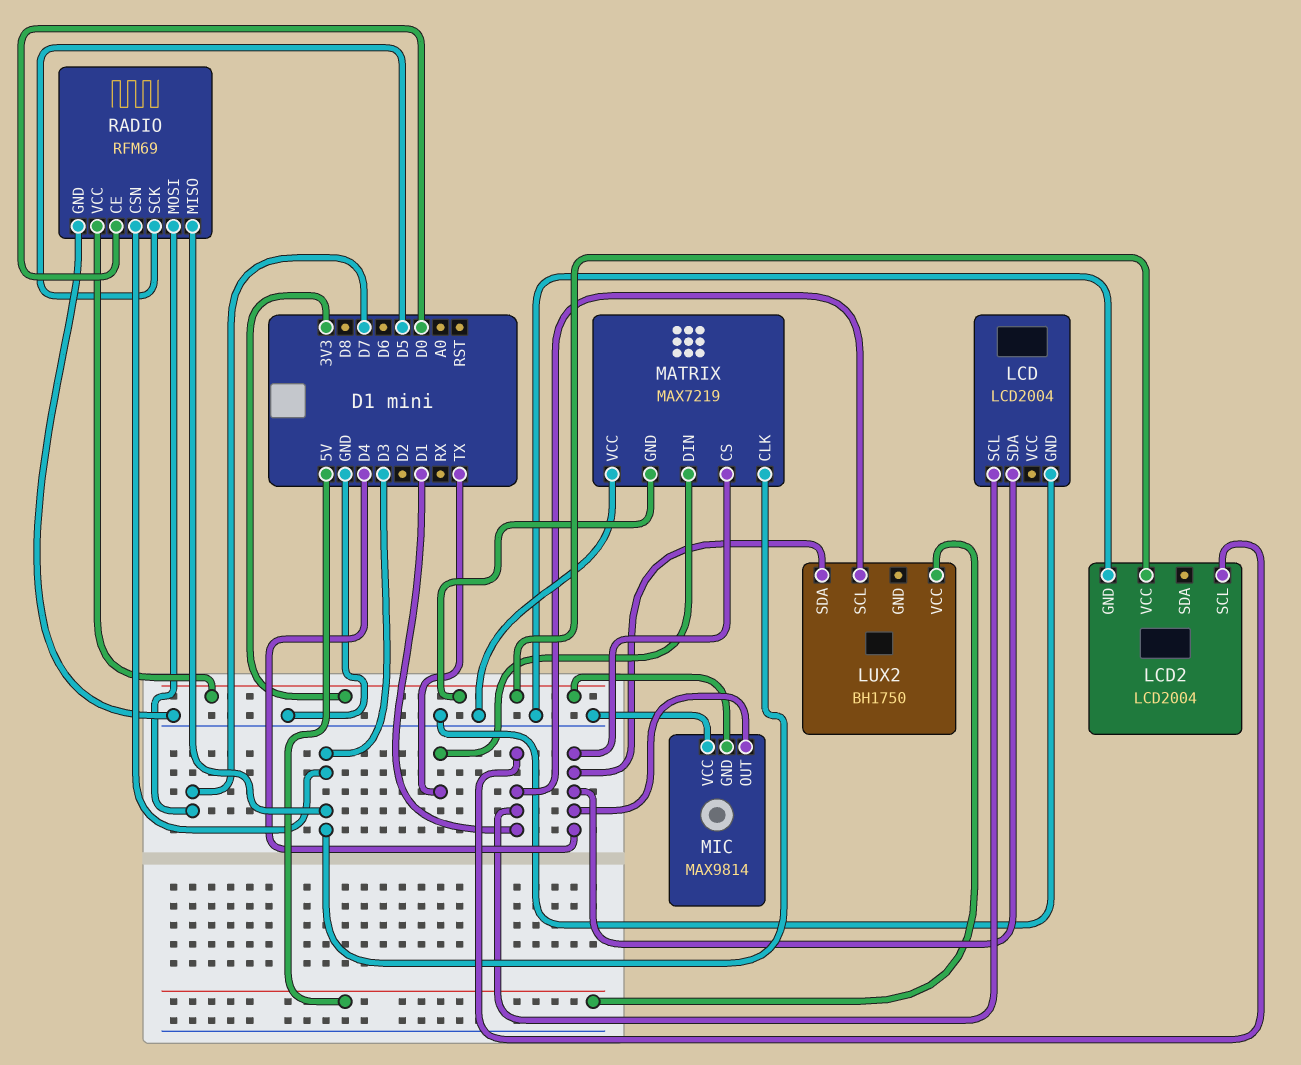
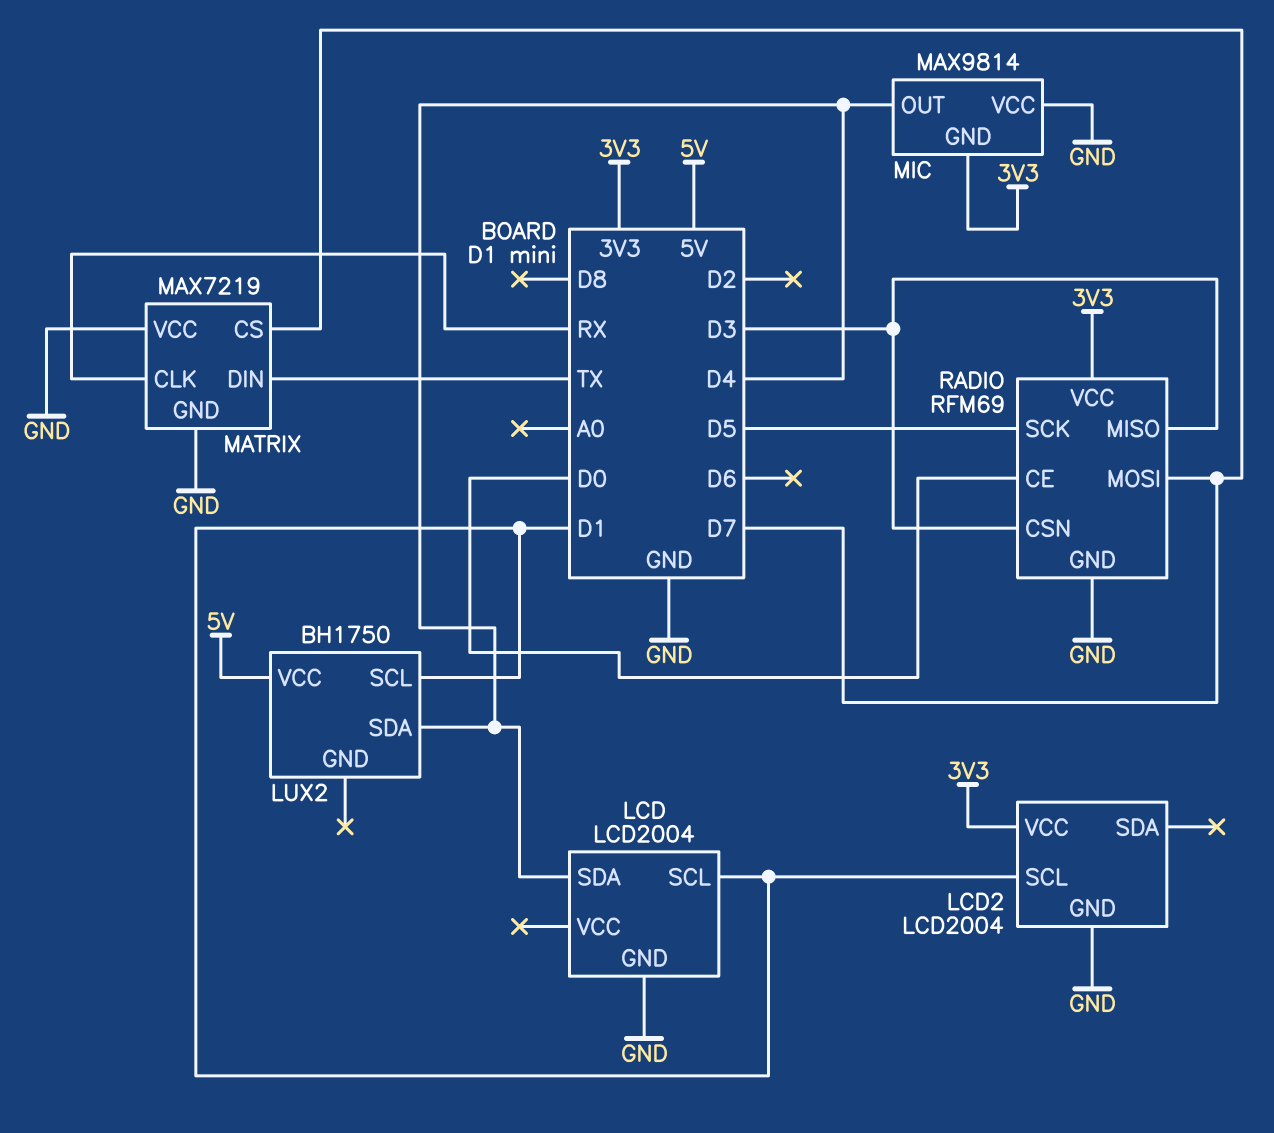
MATRIX pin CLK: D3 -> RX
MATRIX pin CS: D4 -> D7
MATRIX pin GND: 3V3 -> GND

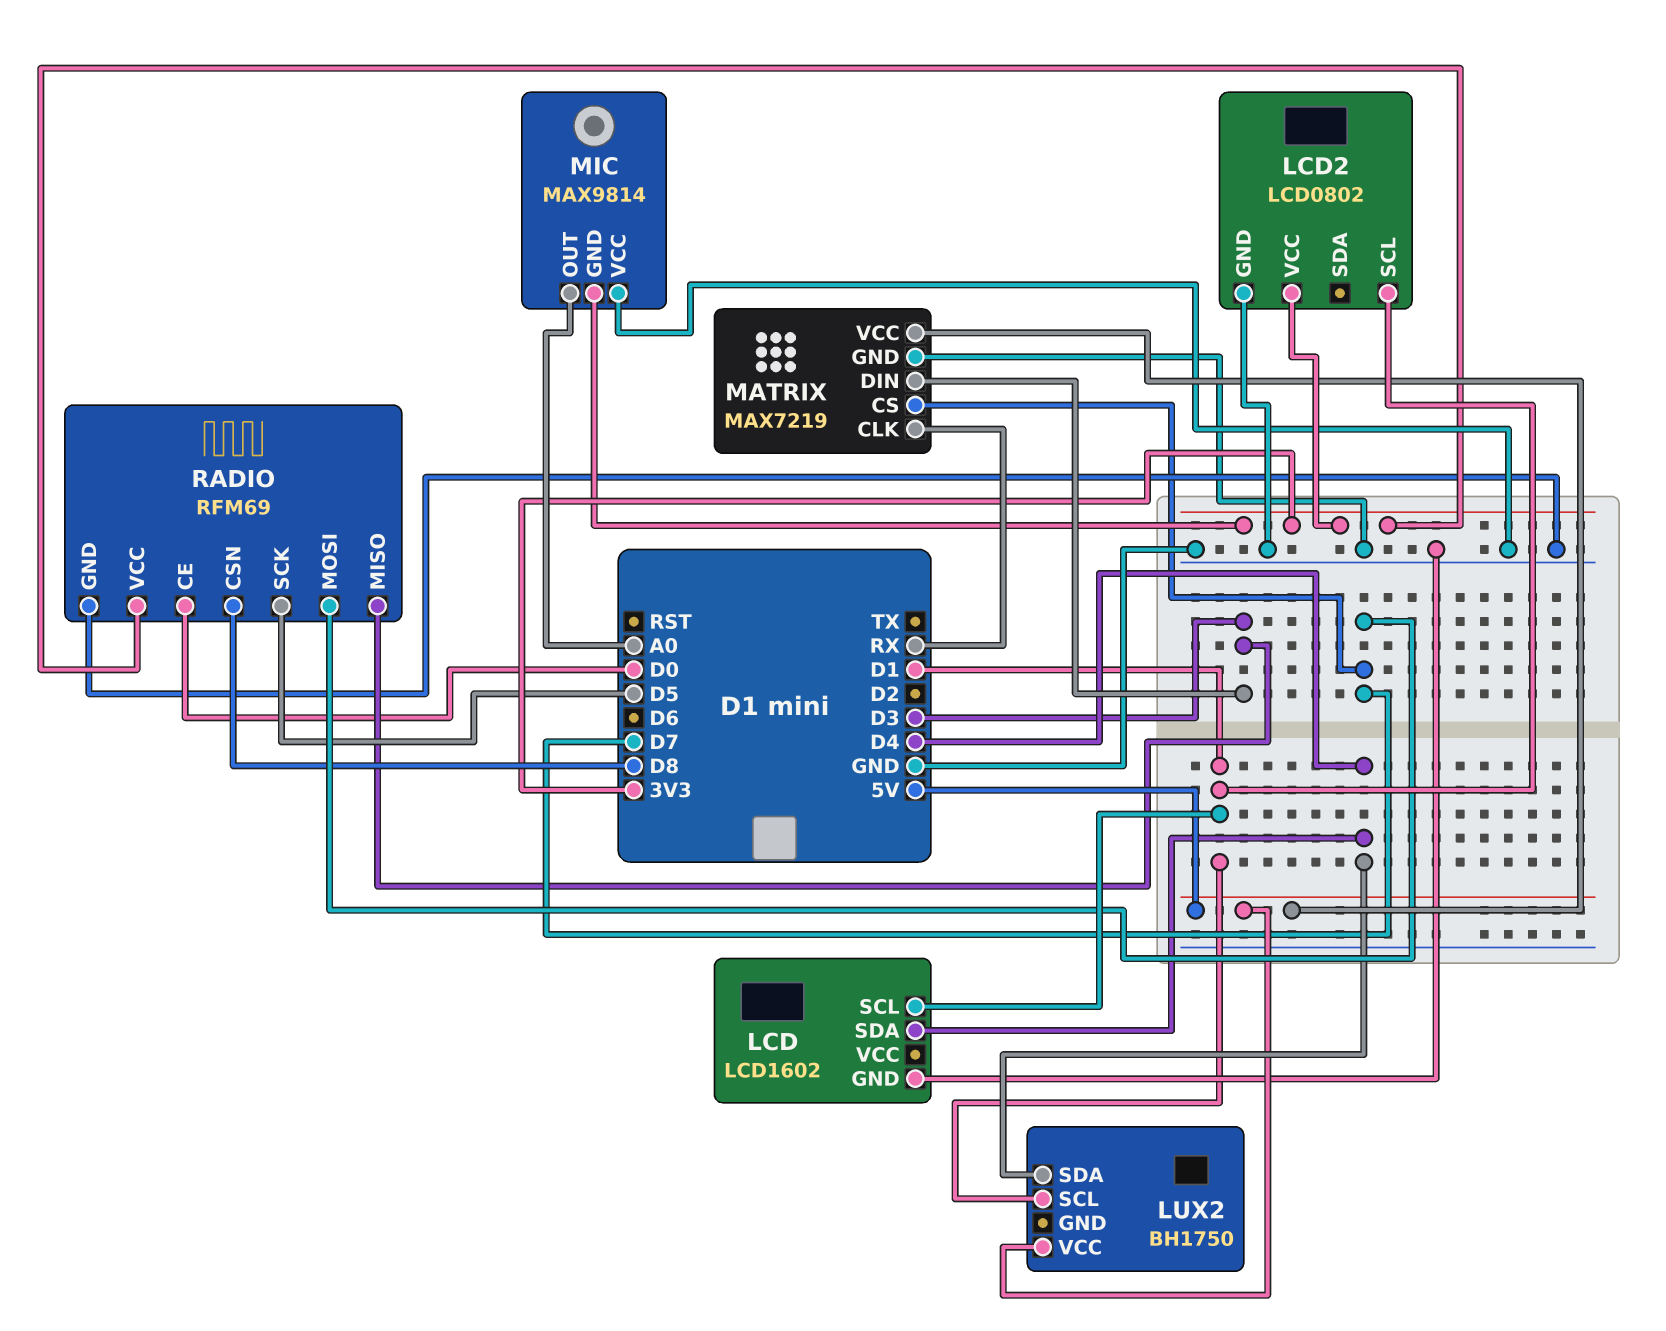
LCD: LCD2004 -> LCD1602
LCD2: LCD2004 -> LCD0802
MATRIX pin DIN: TX -> D3
MATRIX pin VCC: GND -> 5V
MIC pin OUT: D4 -> A0
RADIO pin CSN: D3 -> D8

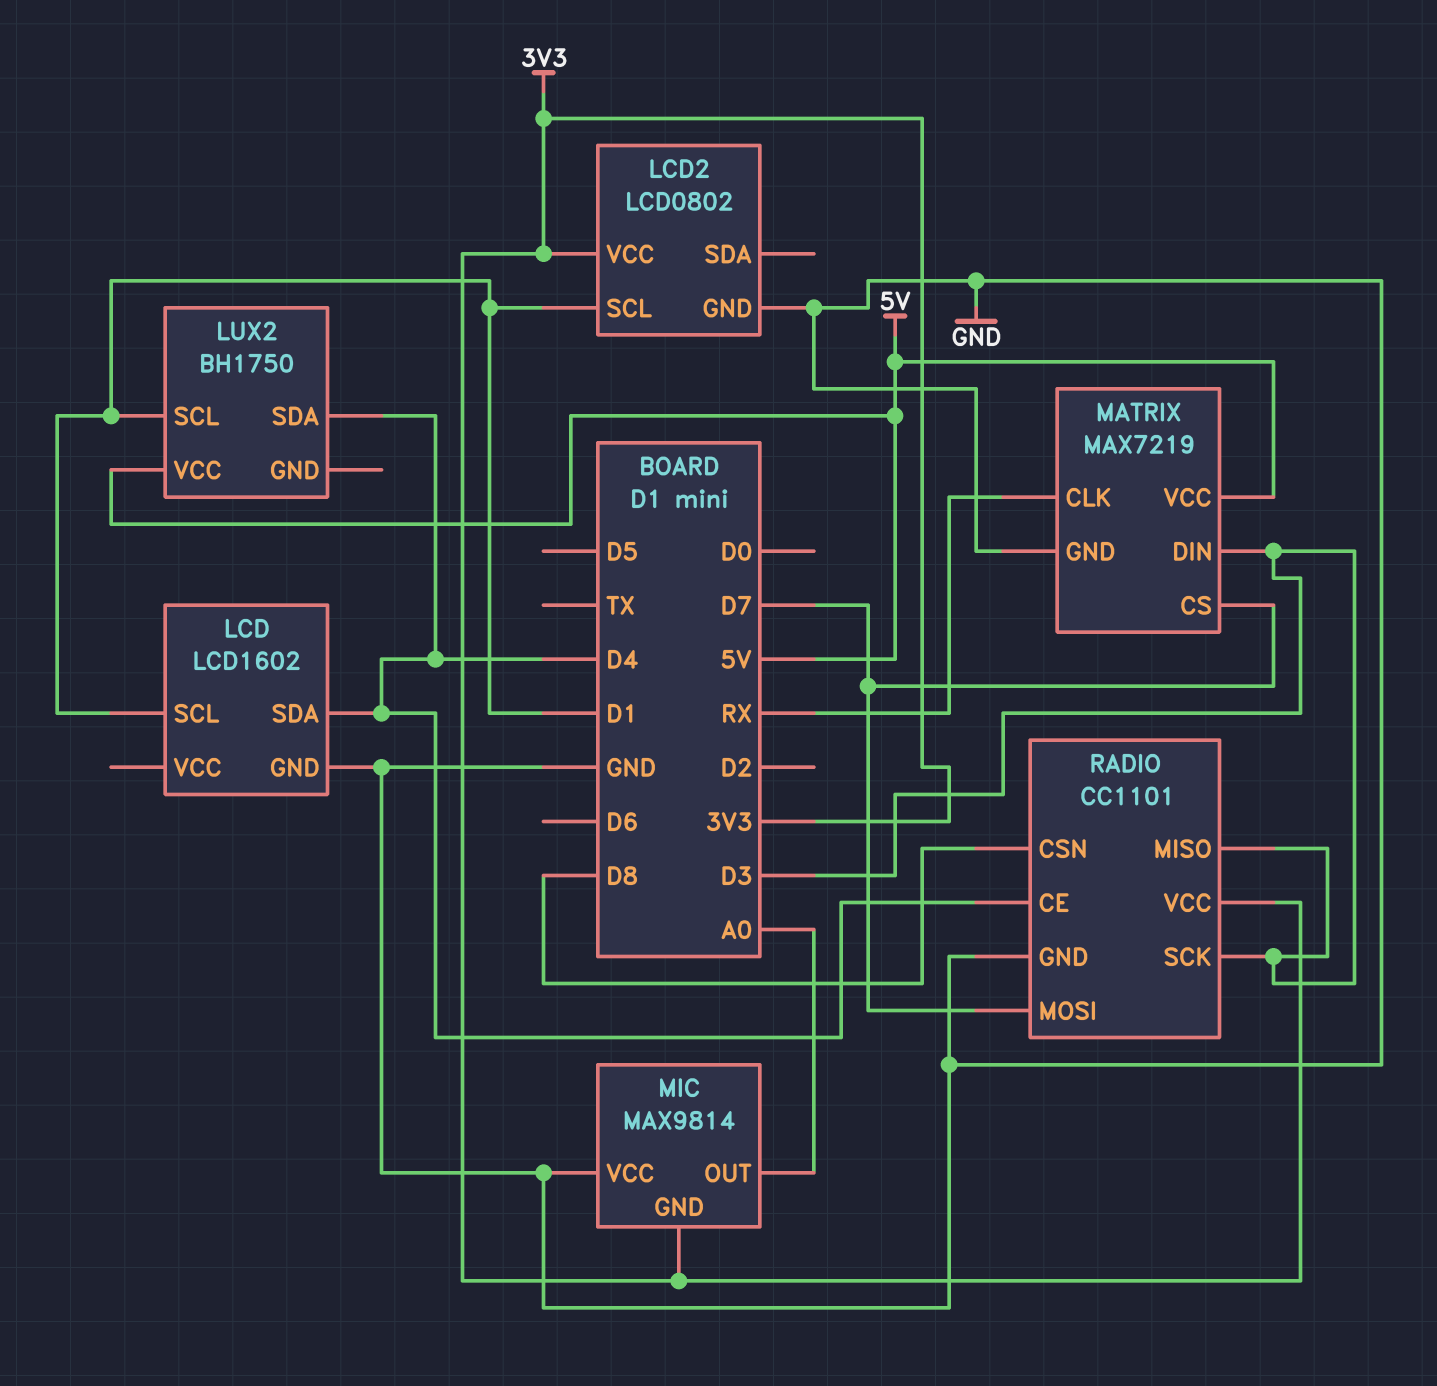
RADIO: RFM69 -> CC1101
RADIO pin CE: D0 -> D4
RADIO pin SCK: D5 -> D3

